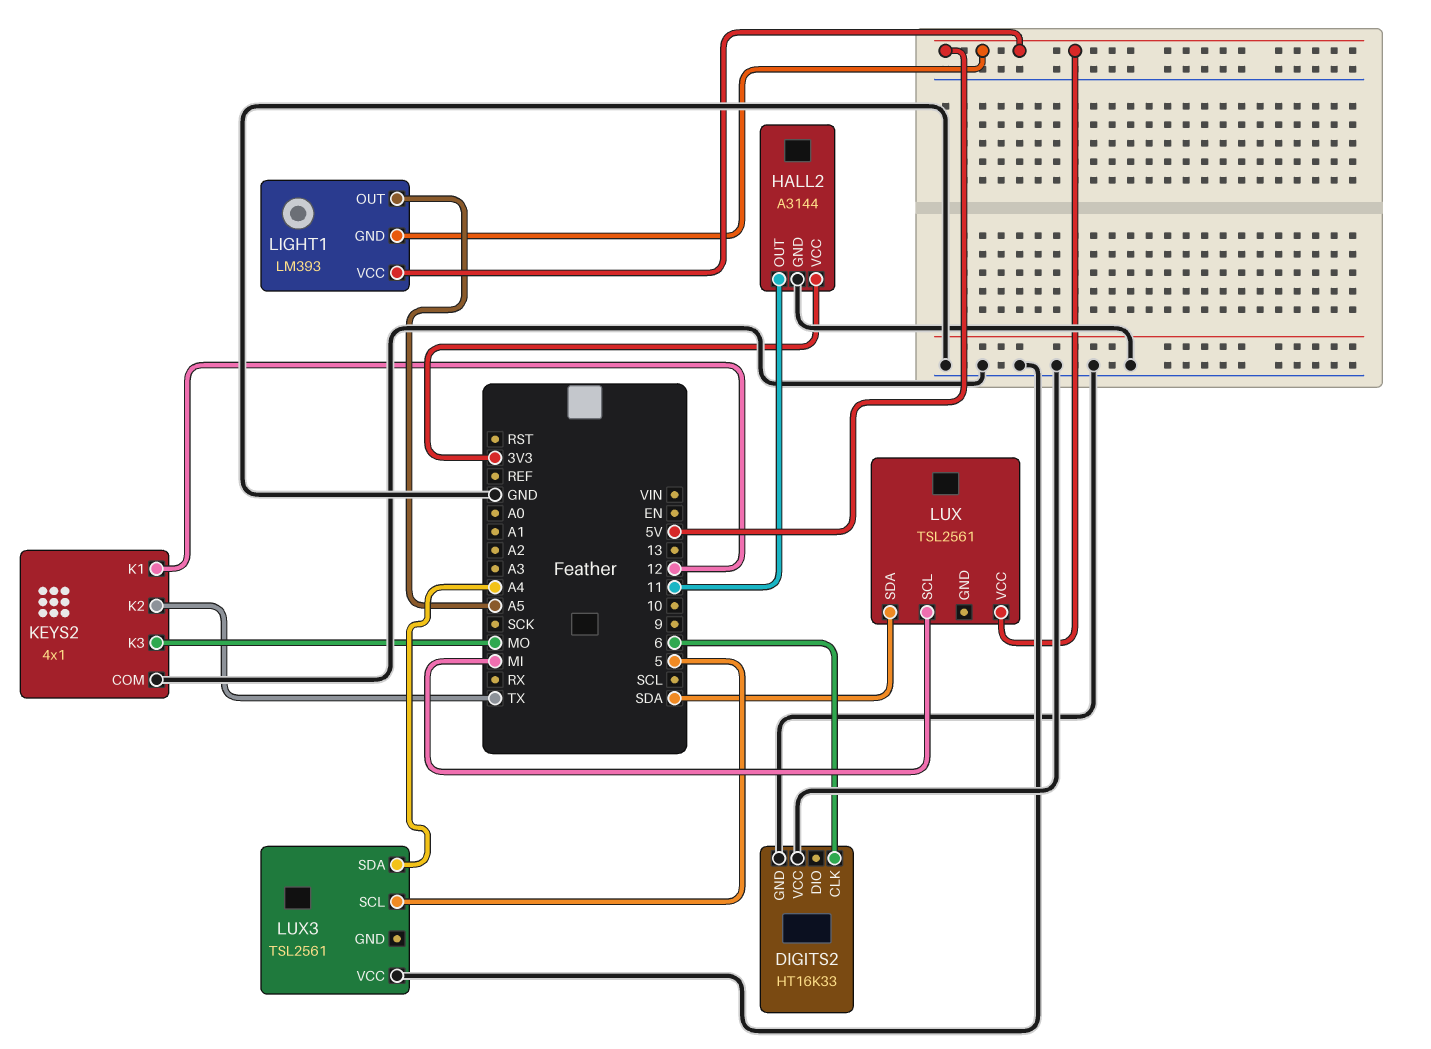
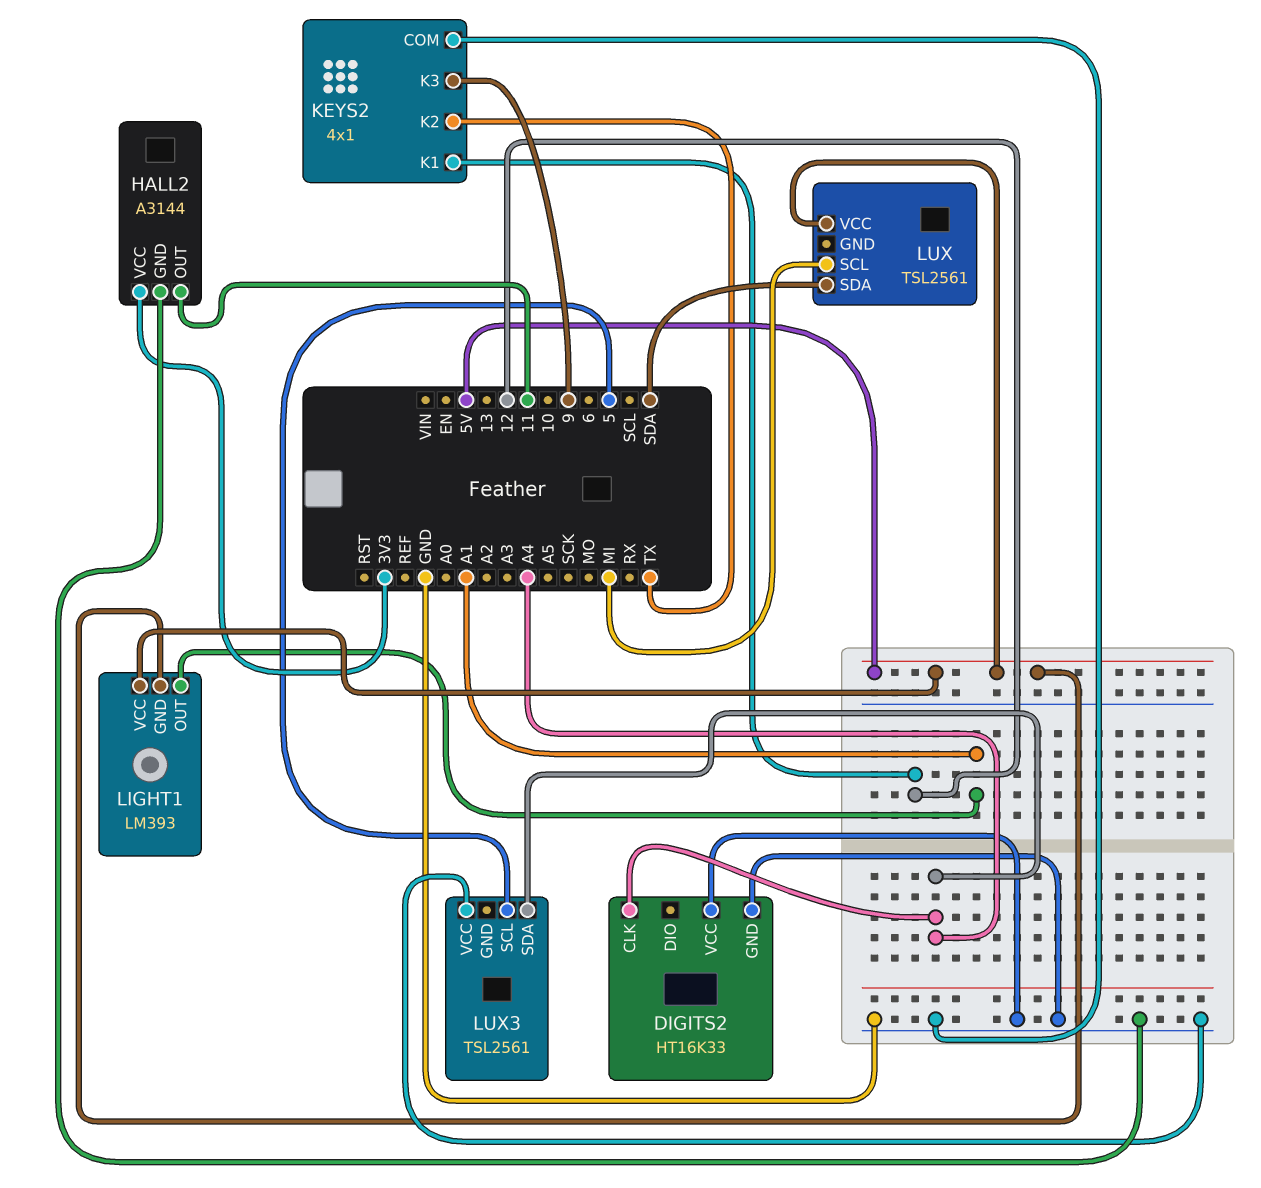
DIGITS2 pin CLK: 6 -> A4
KEYS2 pin K3: MO -> 9
LIGHT1 pin OUT: A5 -> A1

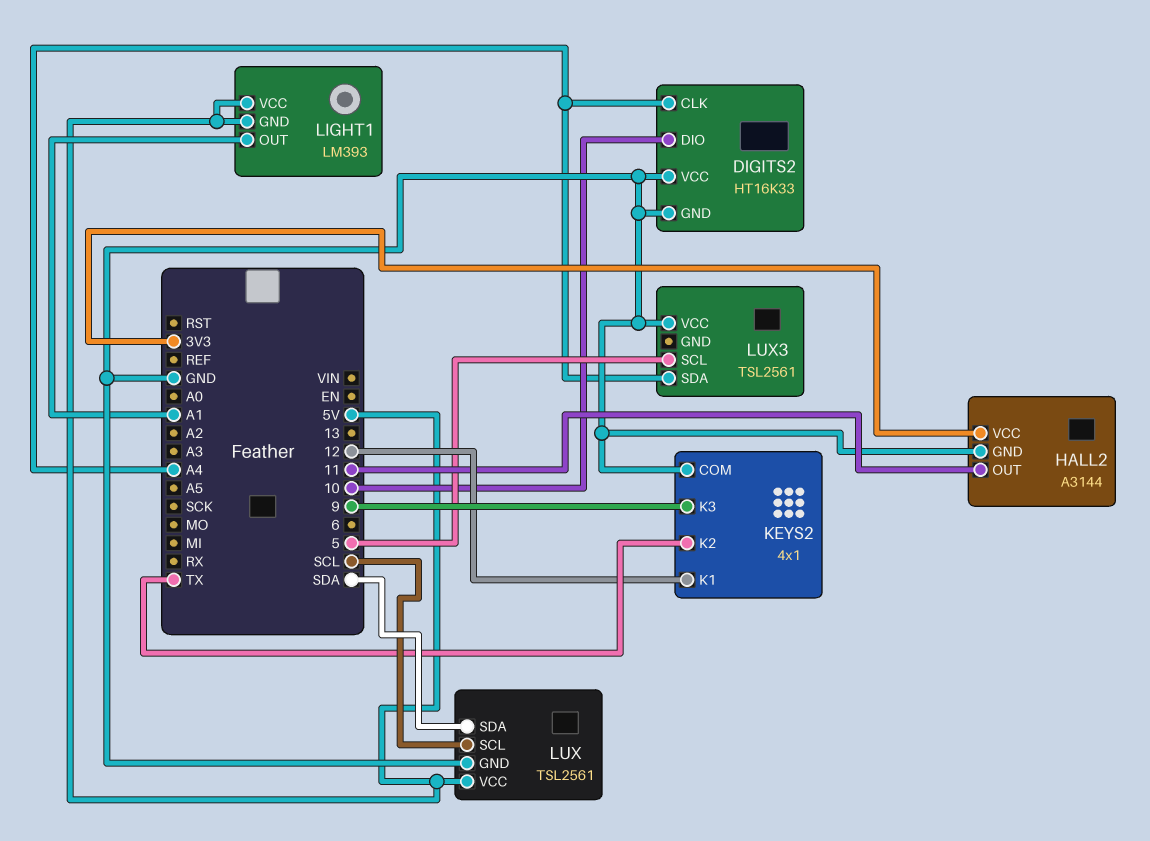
DIGITS2 pin DIO: none -> 10
LUX pin GND: none -> GND
LUX pin SCL: MI -> SCL

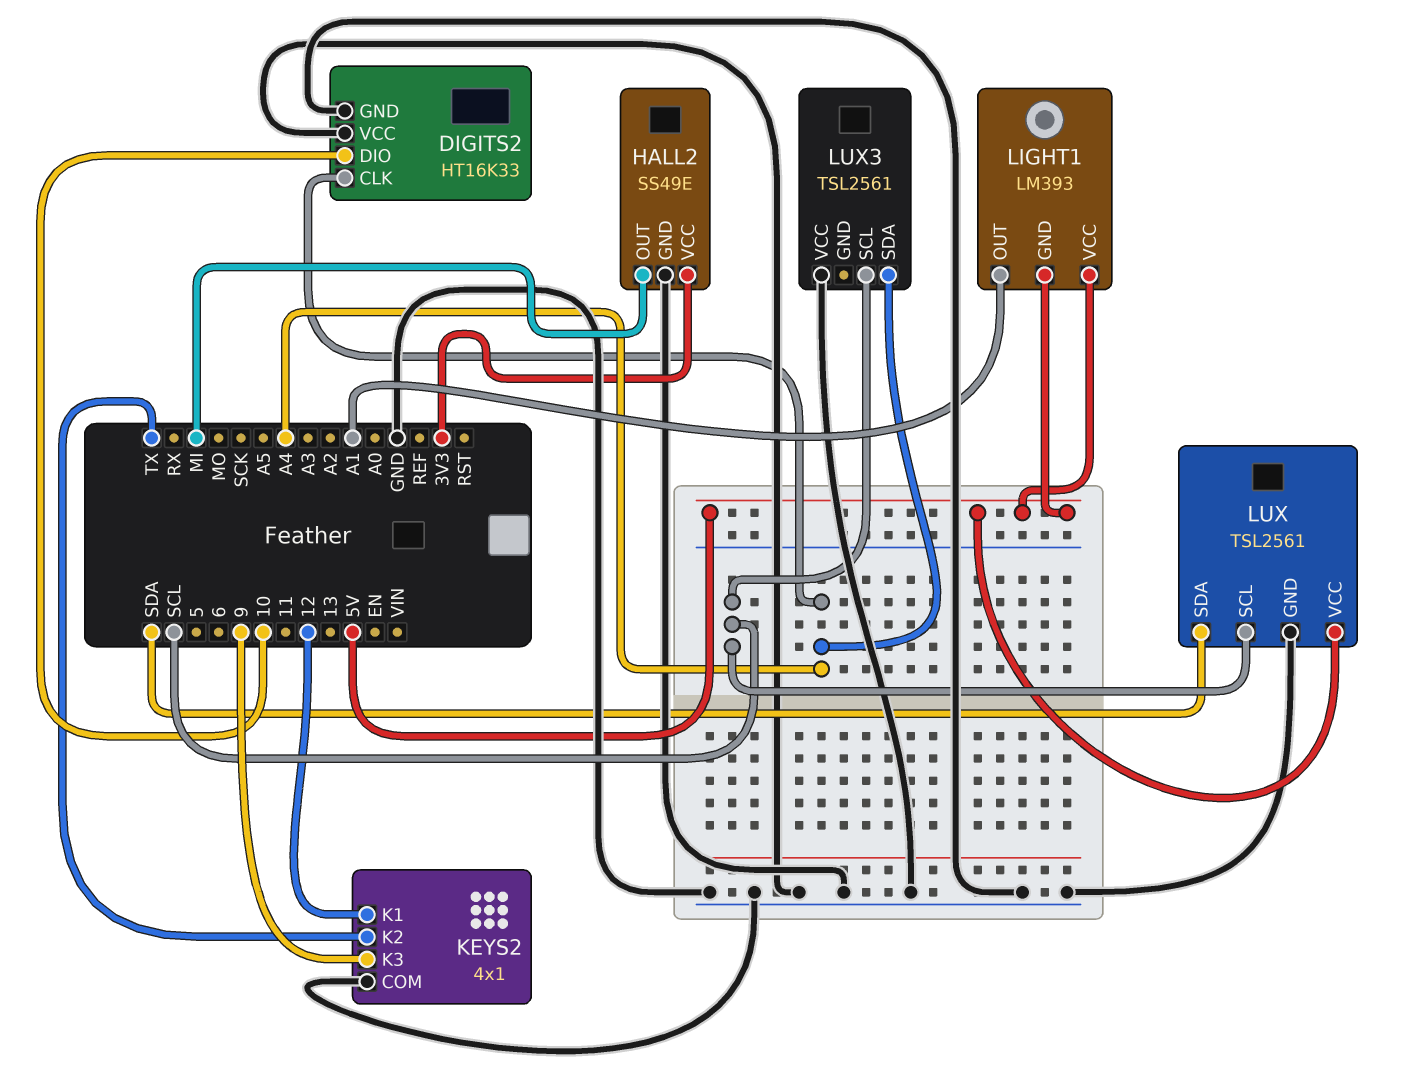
HALL2: A3144 -> SS49E
HALL2 pin OUT: 11 -> MI
LUX3 pin SCL: 5 -> SCL

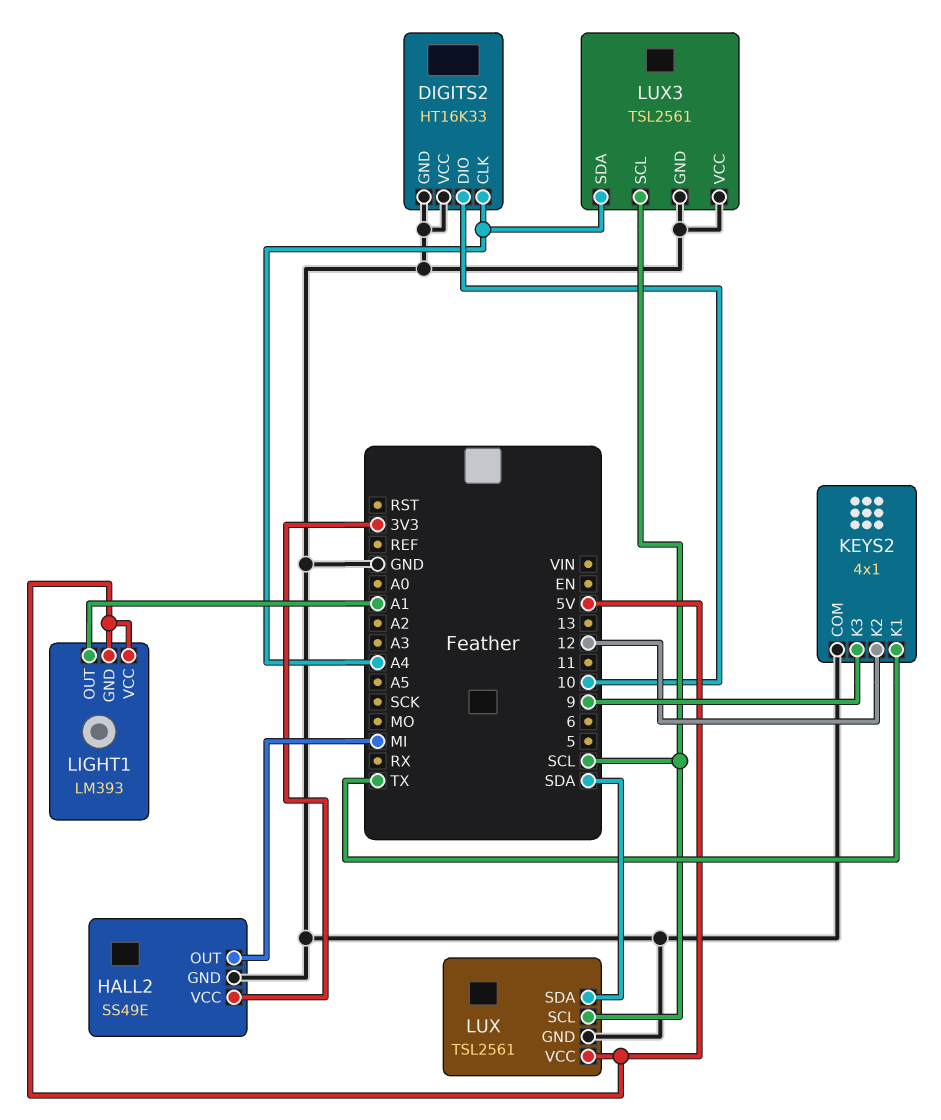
KEYS2 pin K1: 12 -> TX
KEYS2 pin K2: TX -> 12
LUX3 pin GND: none -> GND

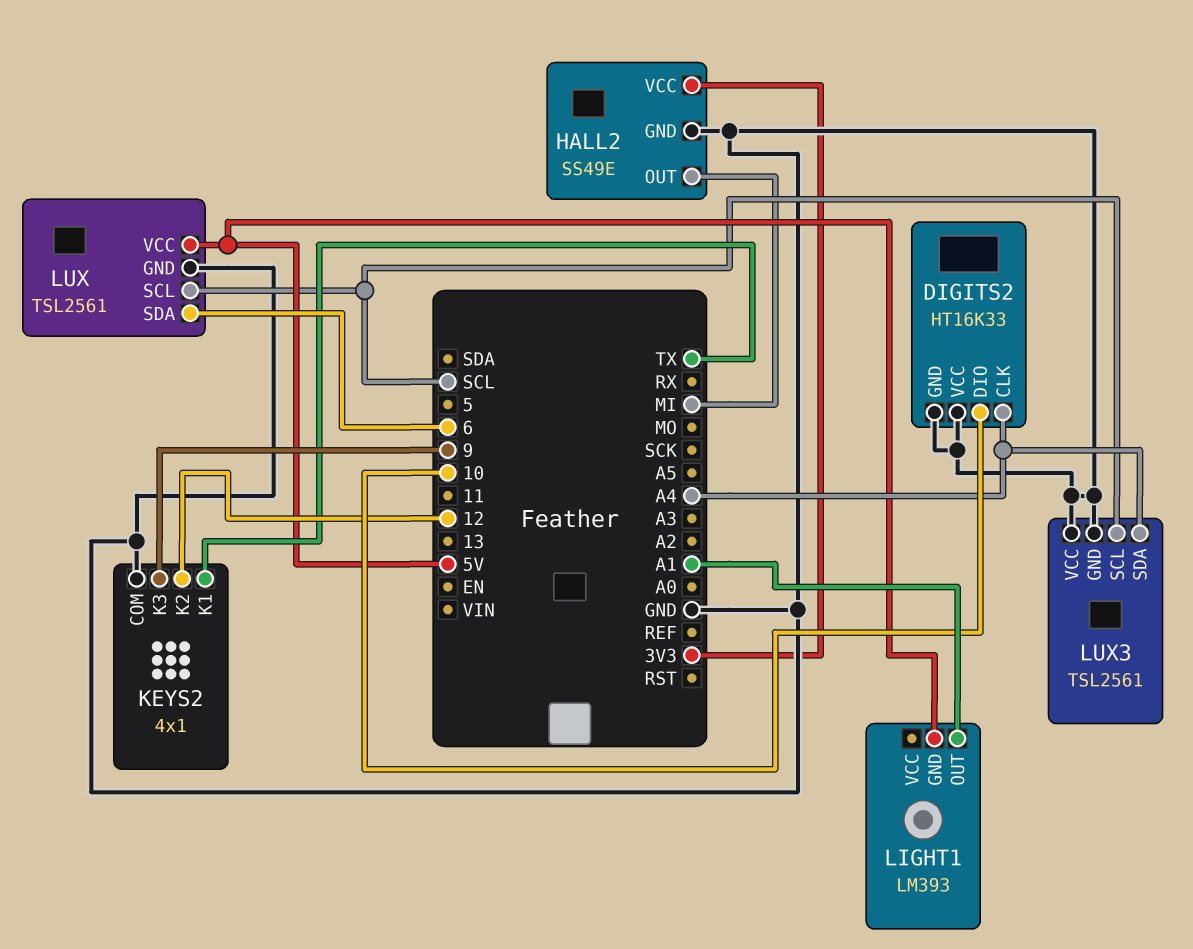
LIGHT1 pin VCC: 5V -> none
LUX pin SDA: SDA -> 6

